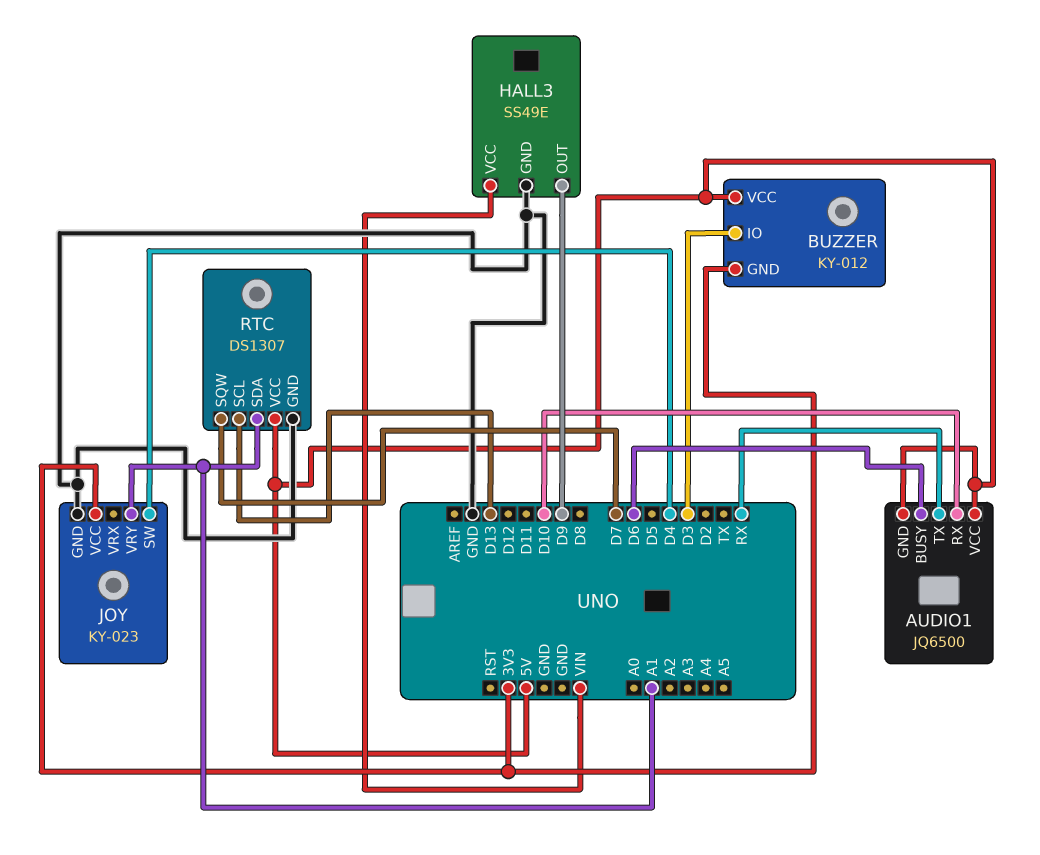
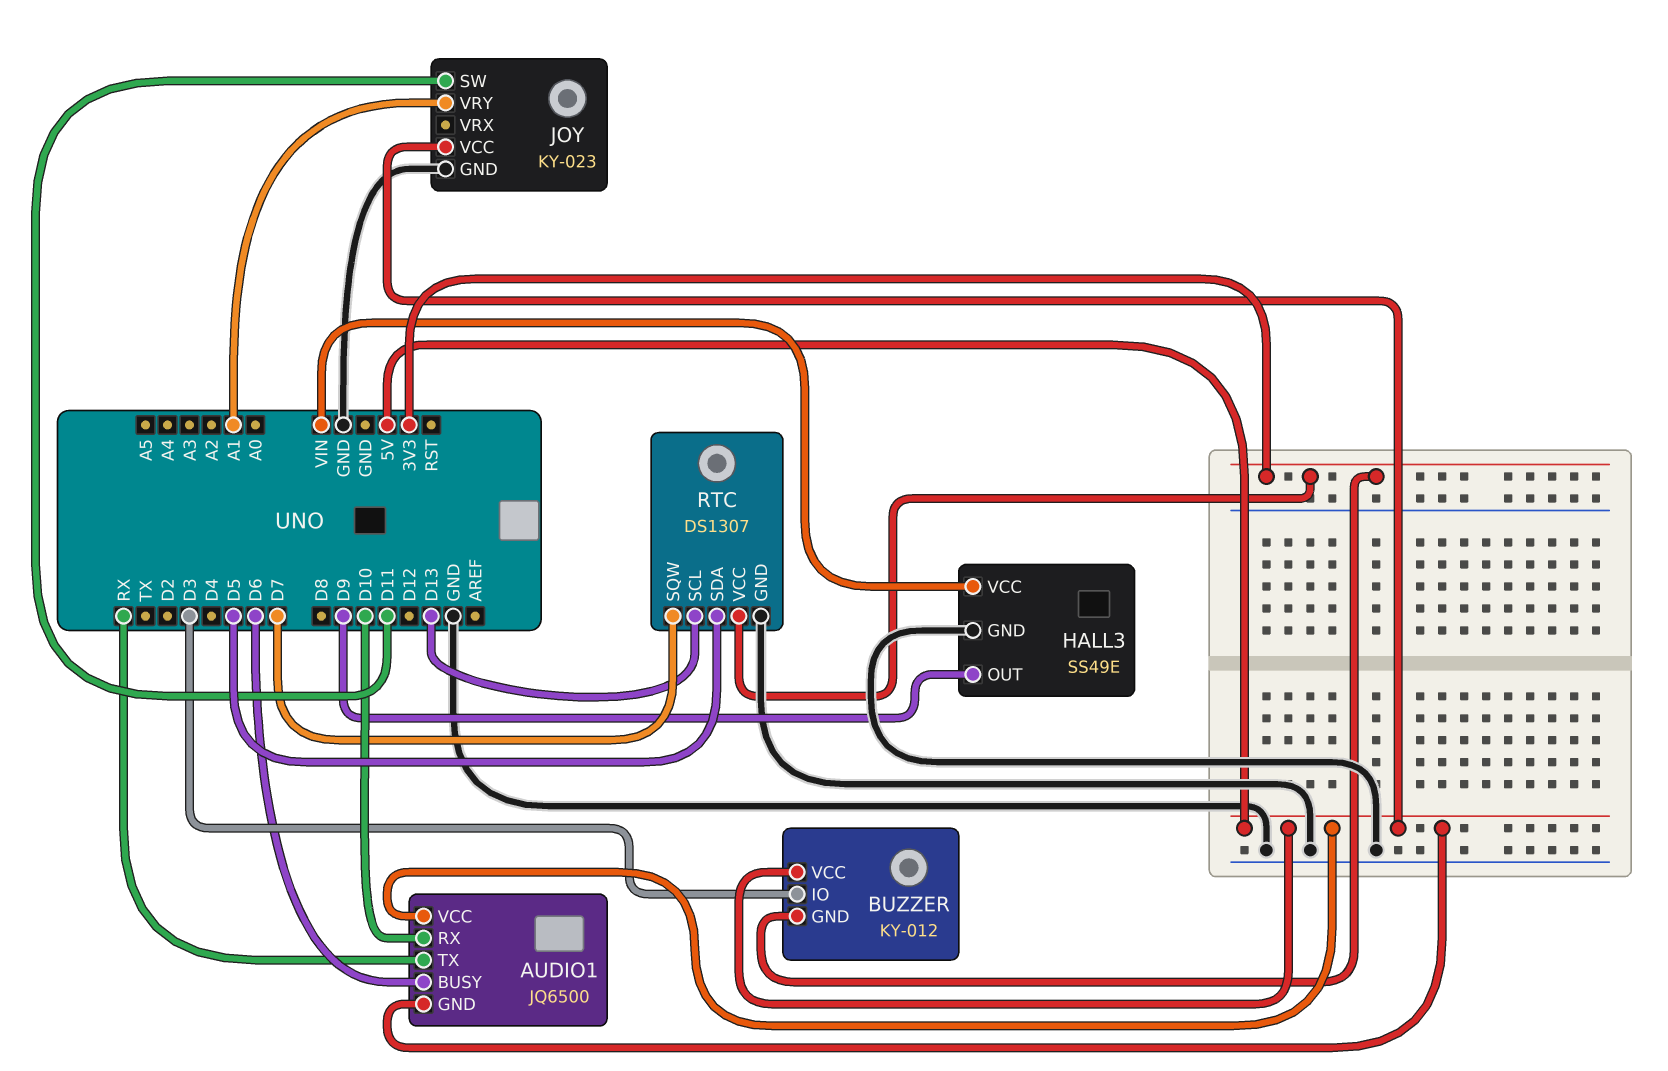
JOY pin SW: D4 -> D11
JOY pin VCC: 3V3 -> 5V
RTC pin SDA: A1 -> D5
RTC pin VCC: 5V -> 3V3

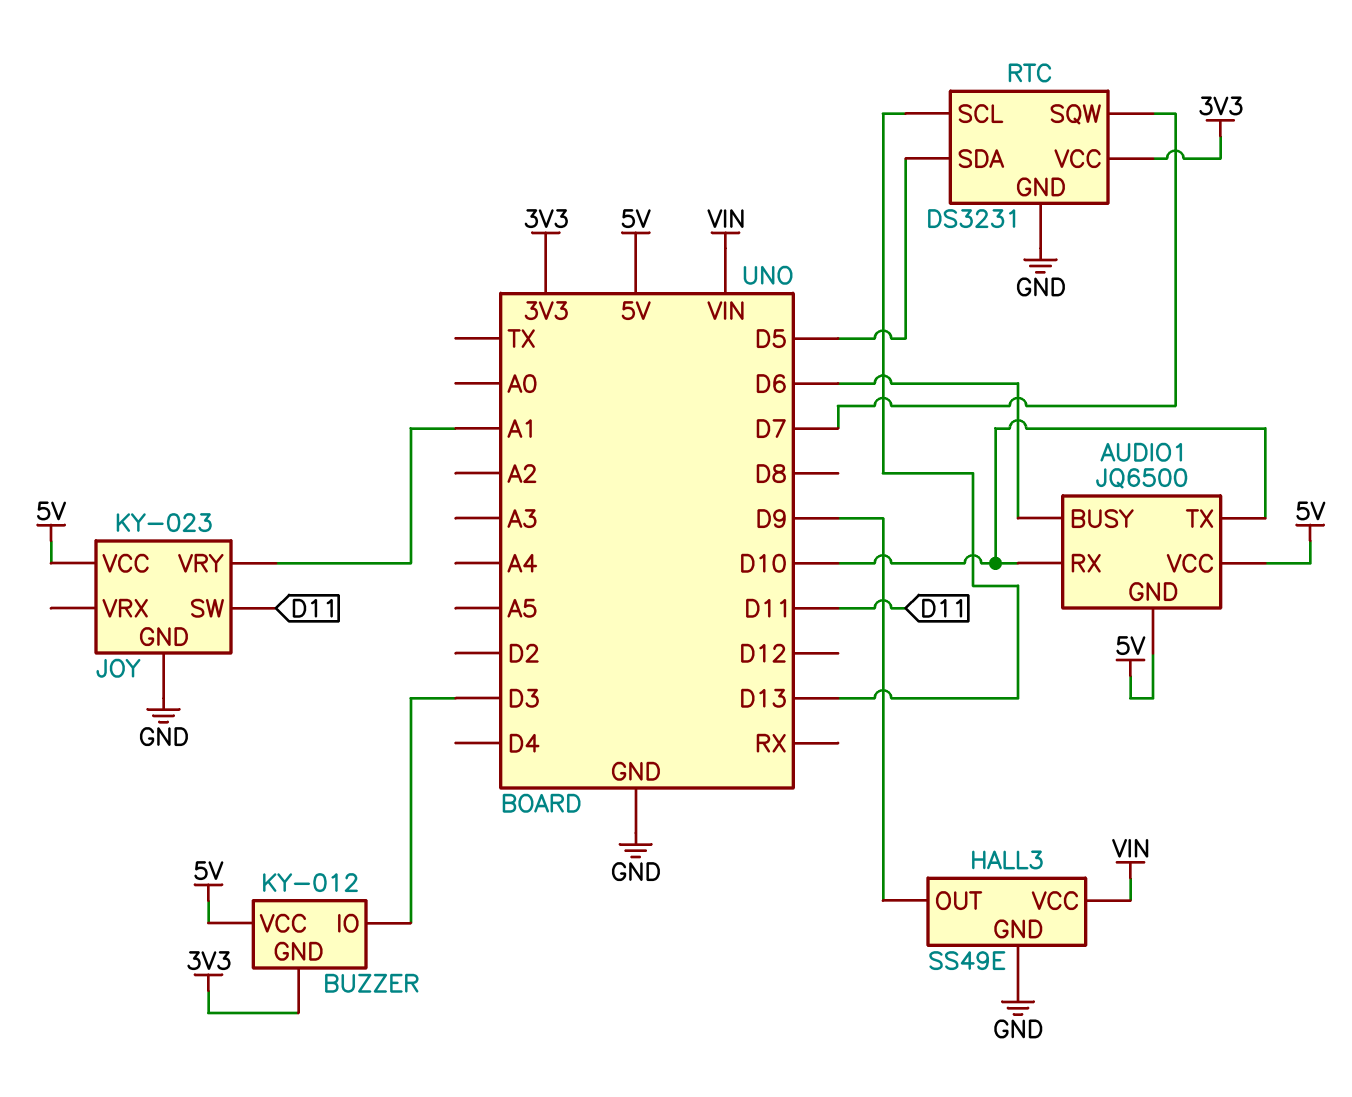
AUDIO1 pin TX: RX -> D10
RTC: DS1307 -> DS3231

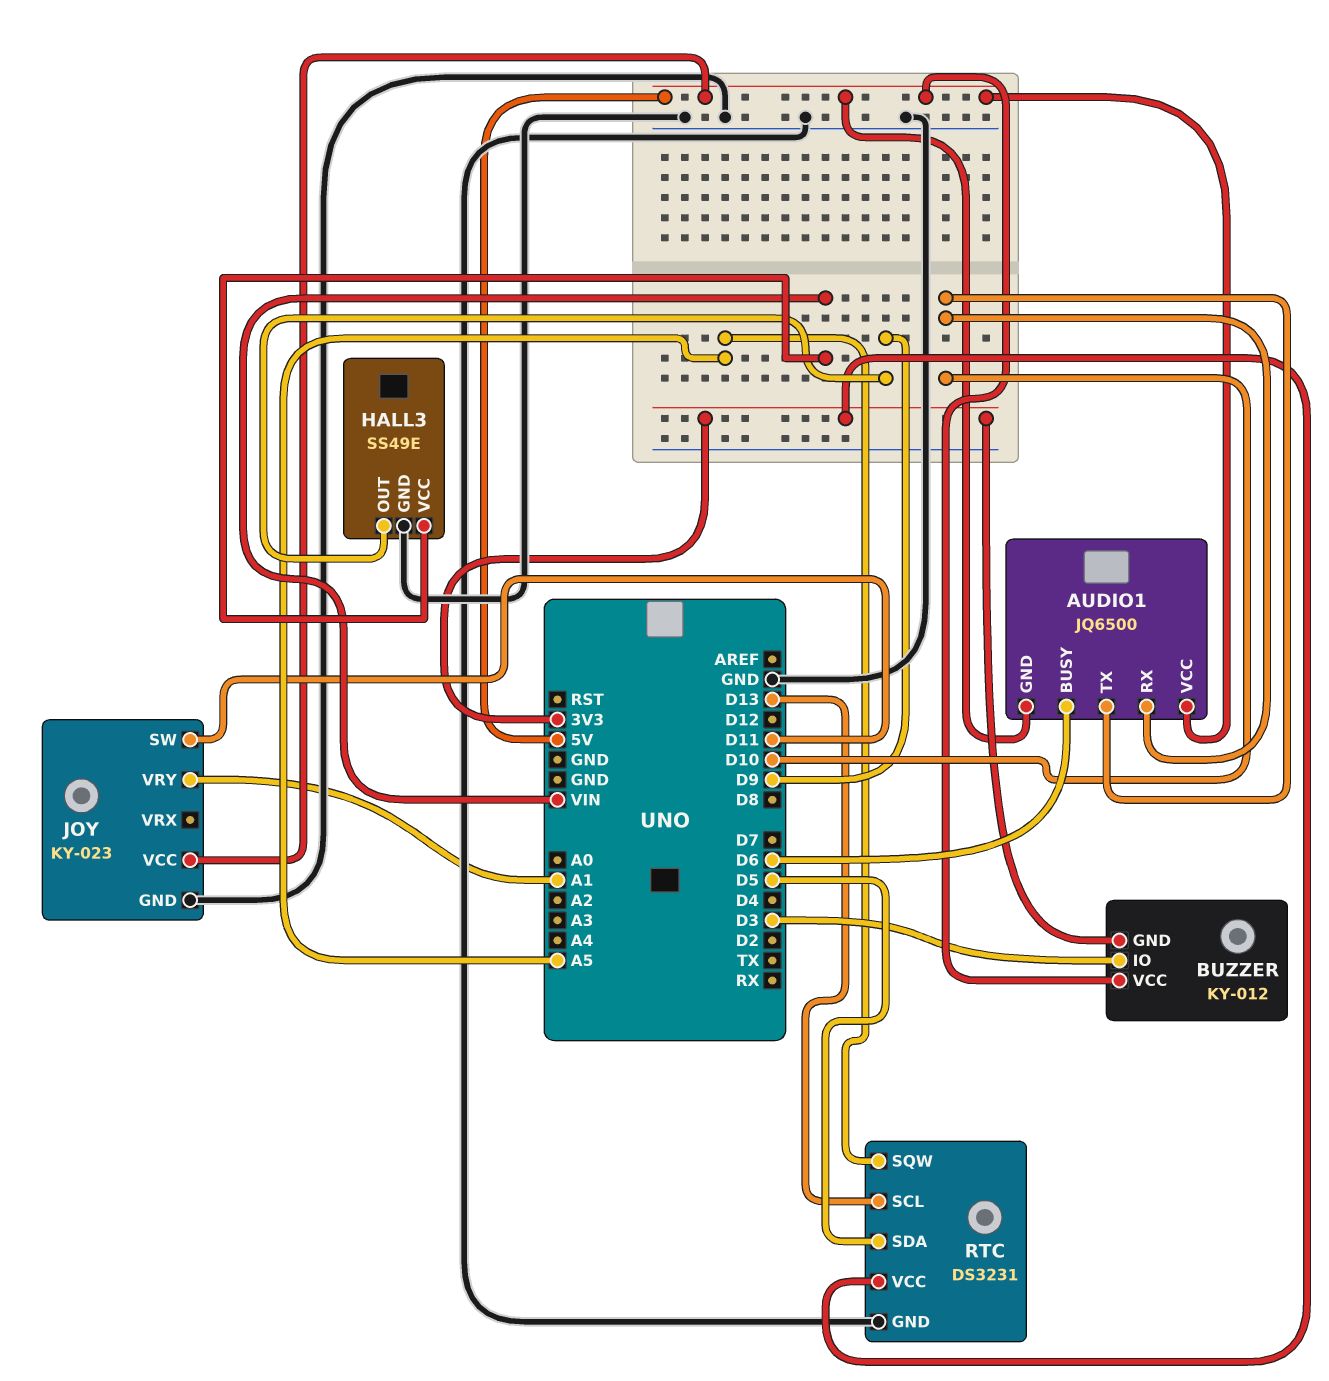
RTC pin SQW: D7 -> A5

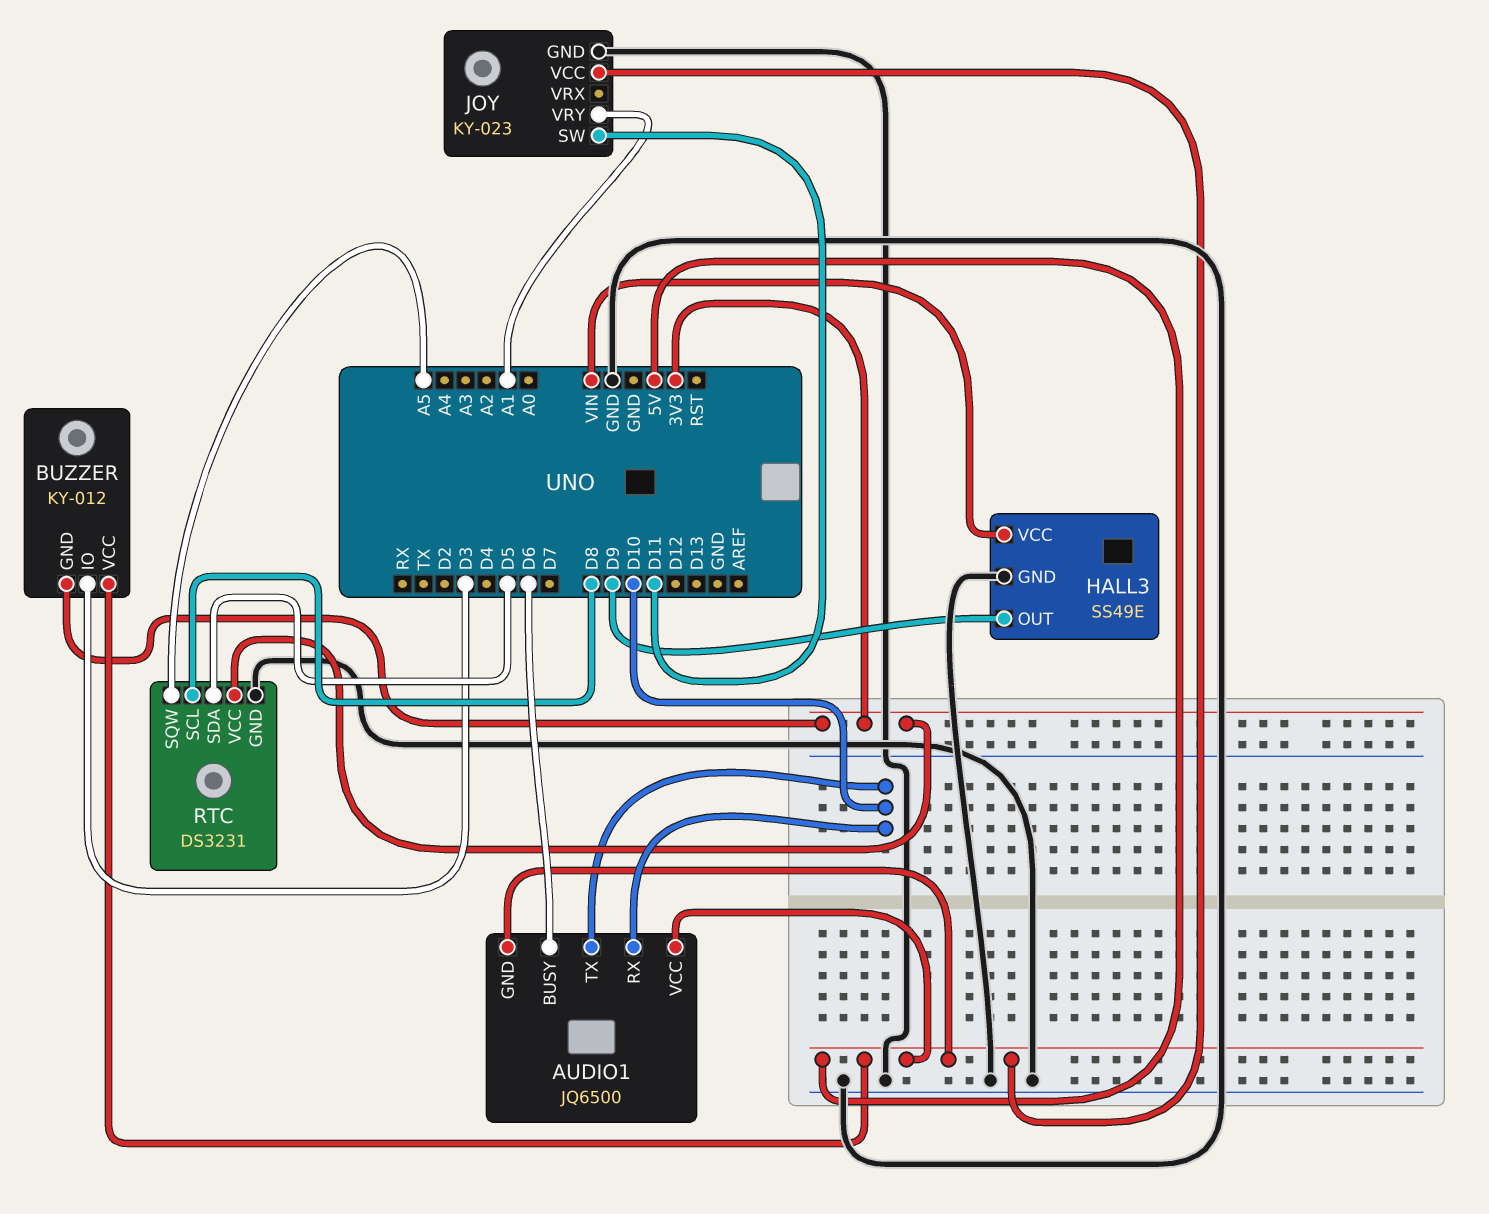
RTC pin SCL: D13 -> D8

